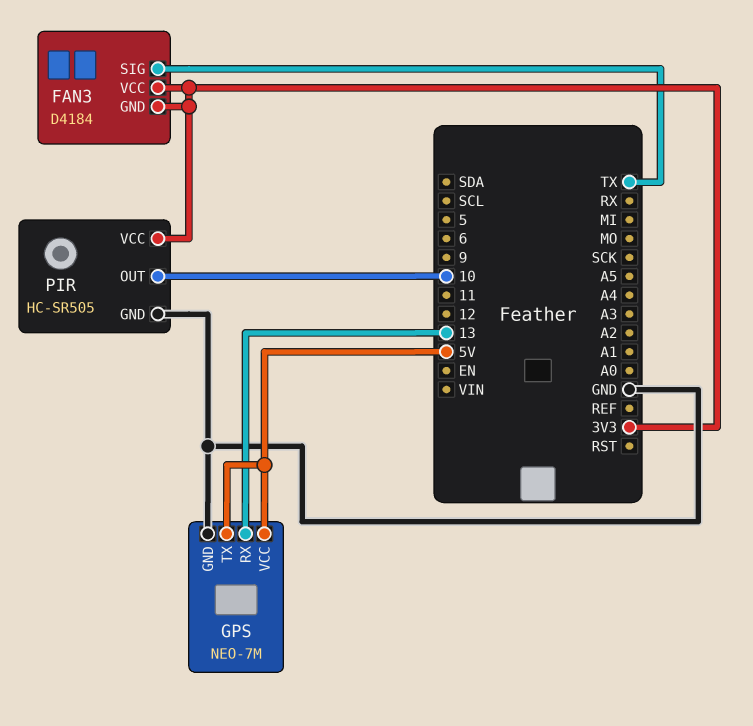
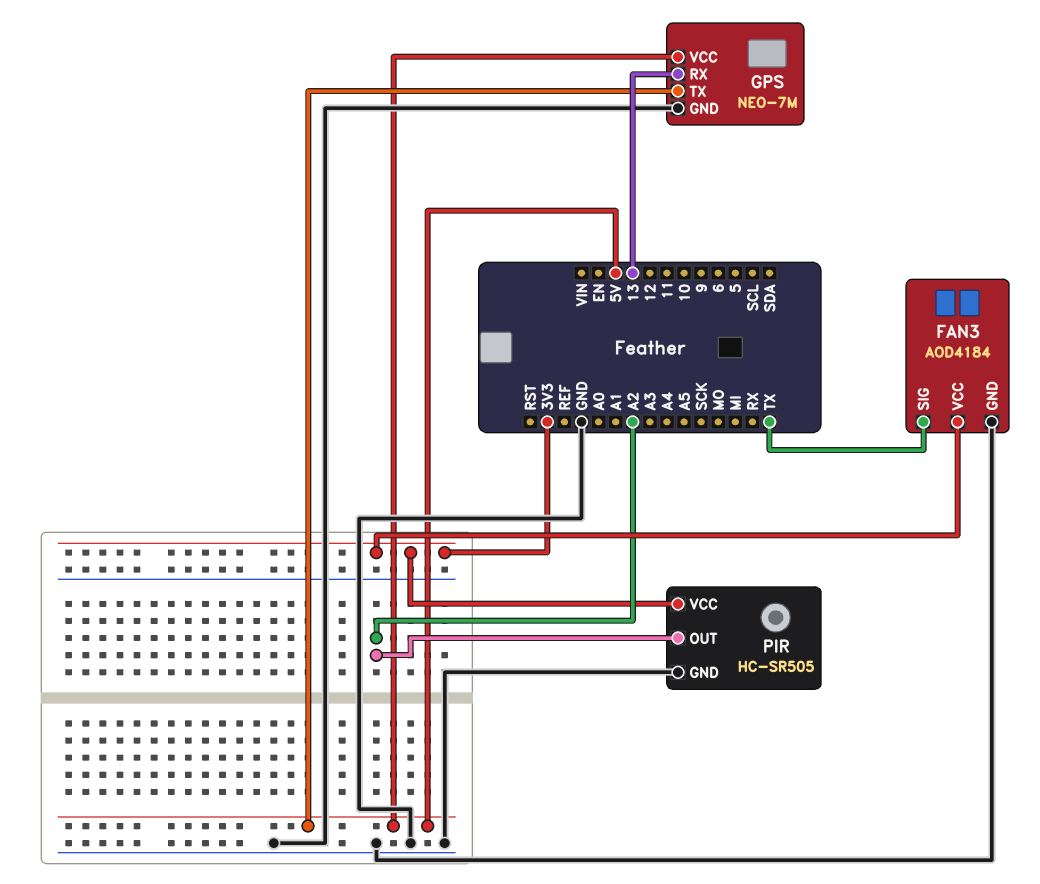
FAN3: D4184 -> AOD4184
FAN3 pin GND: 3V3 -> GND
PIR pin OUT: 10 -> A2

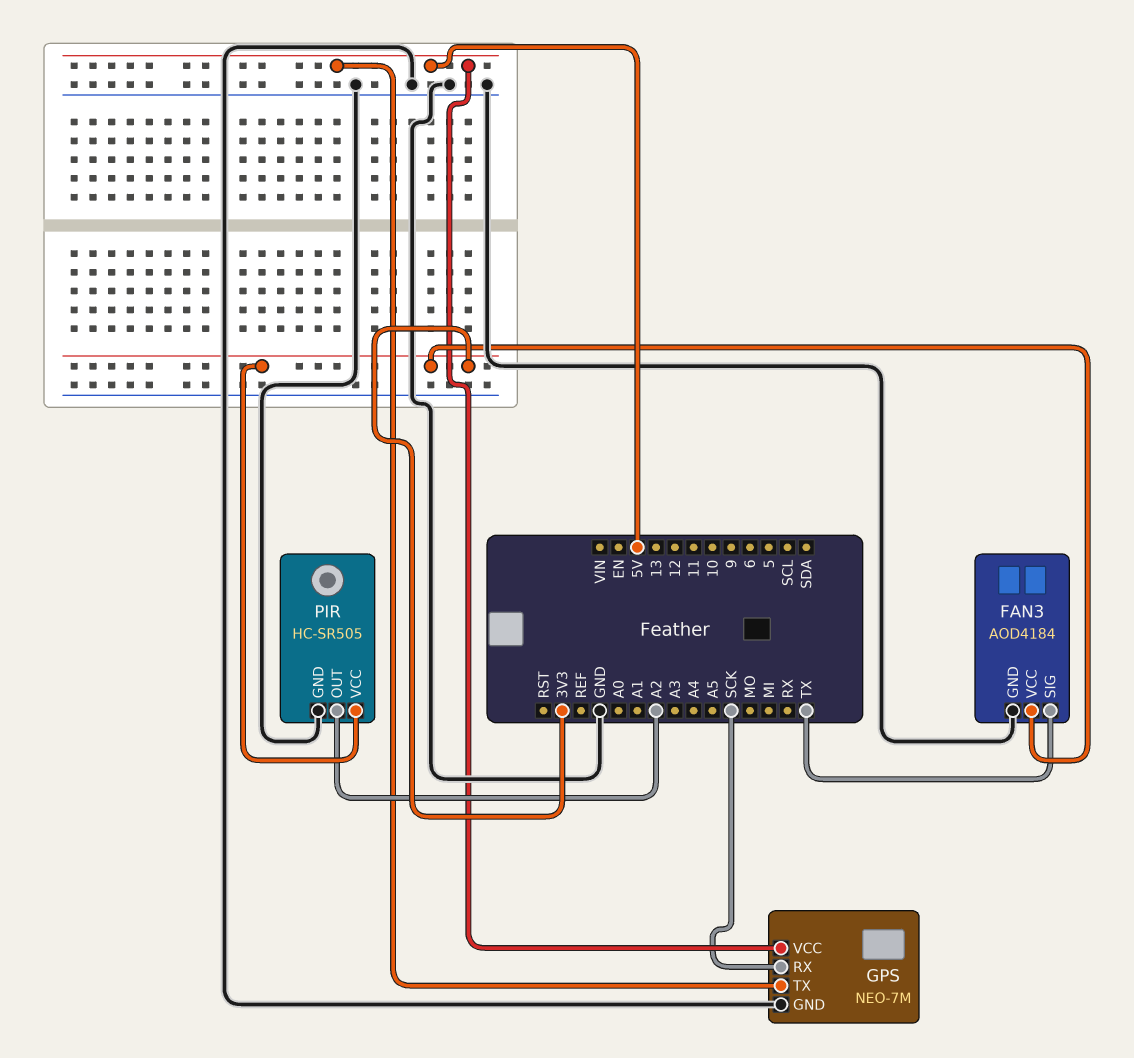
GPS pin RX: 13 -> SCK

